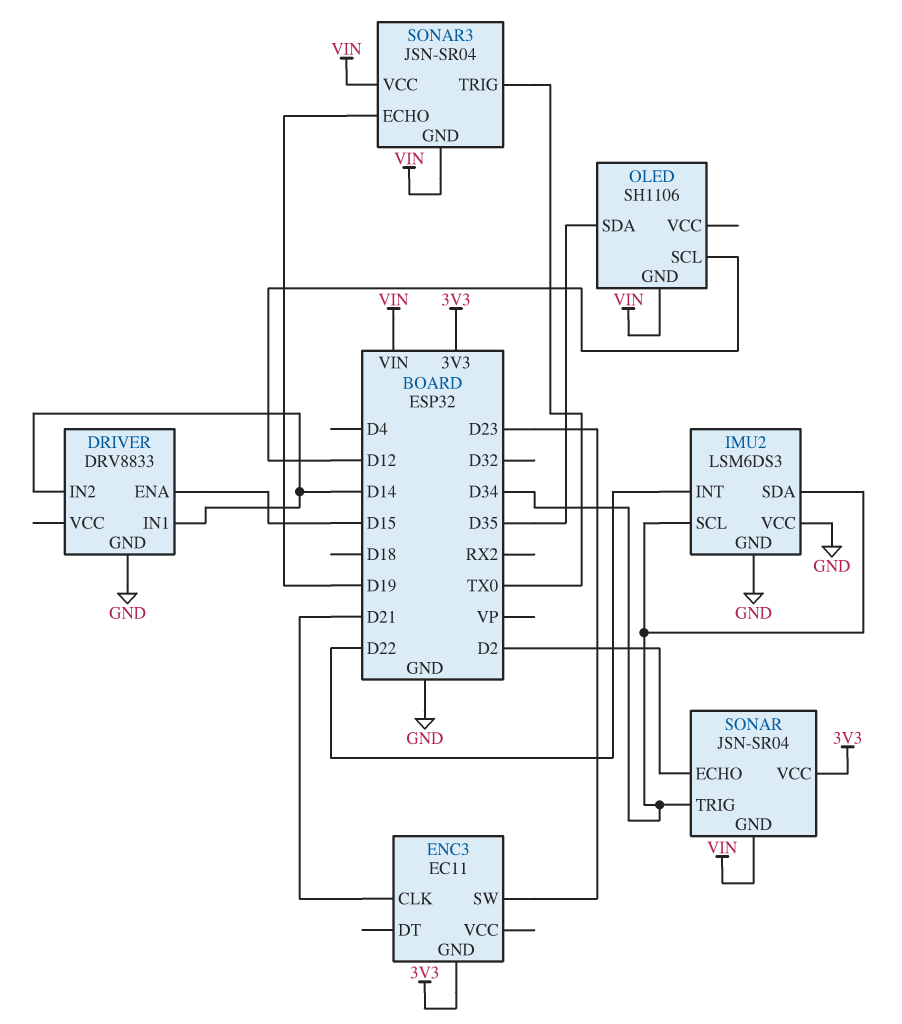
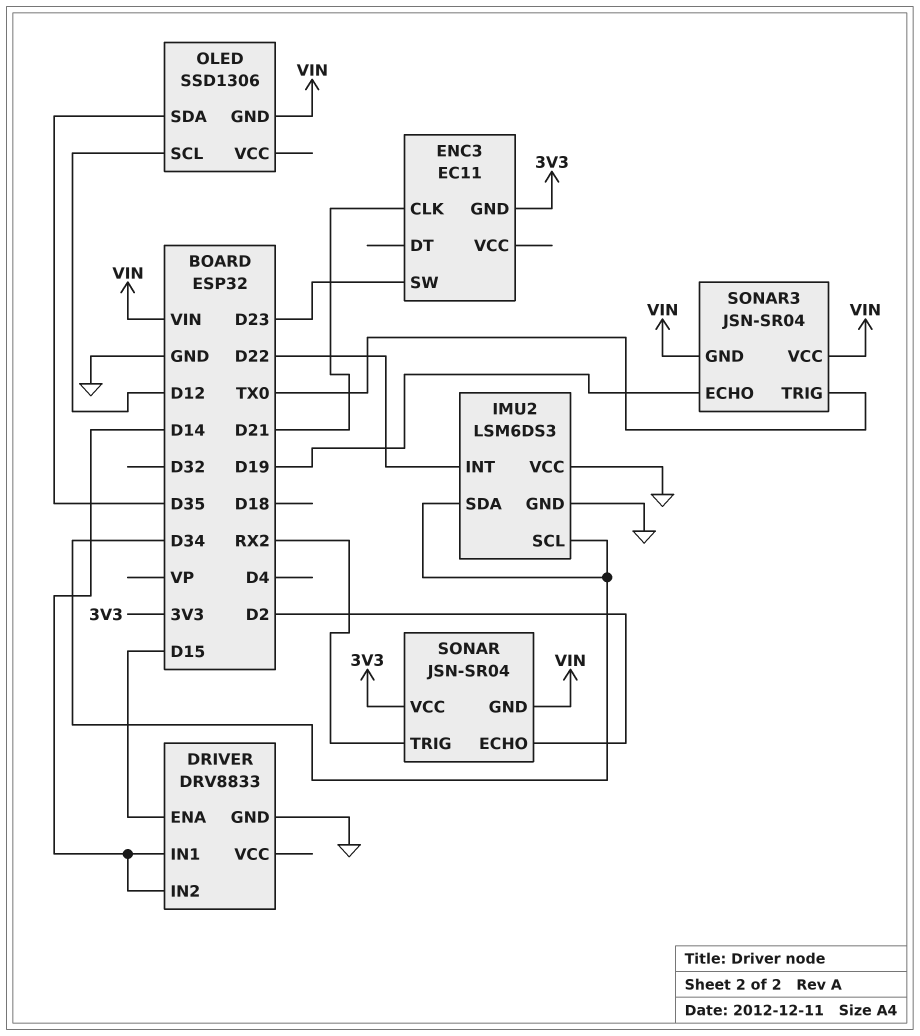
OLED: SH1106 -> SSD1306
SONAR pin TRIG: D34 -> RX2

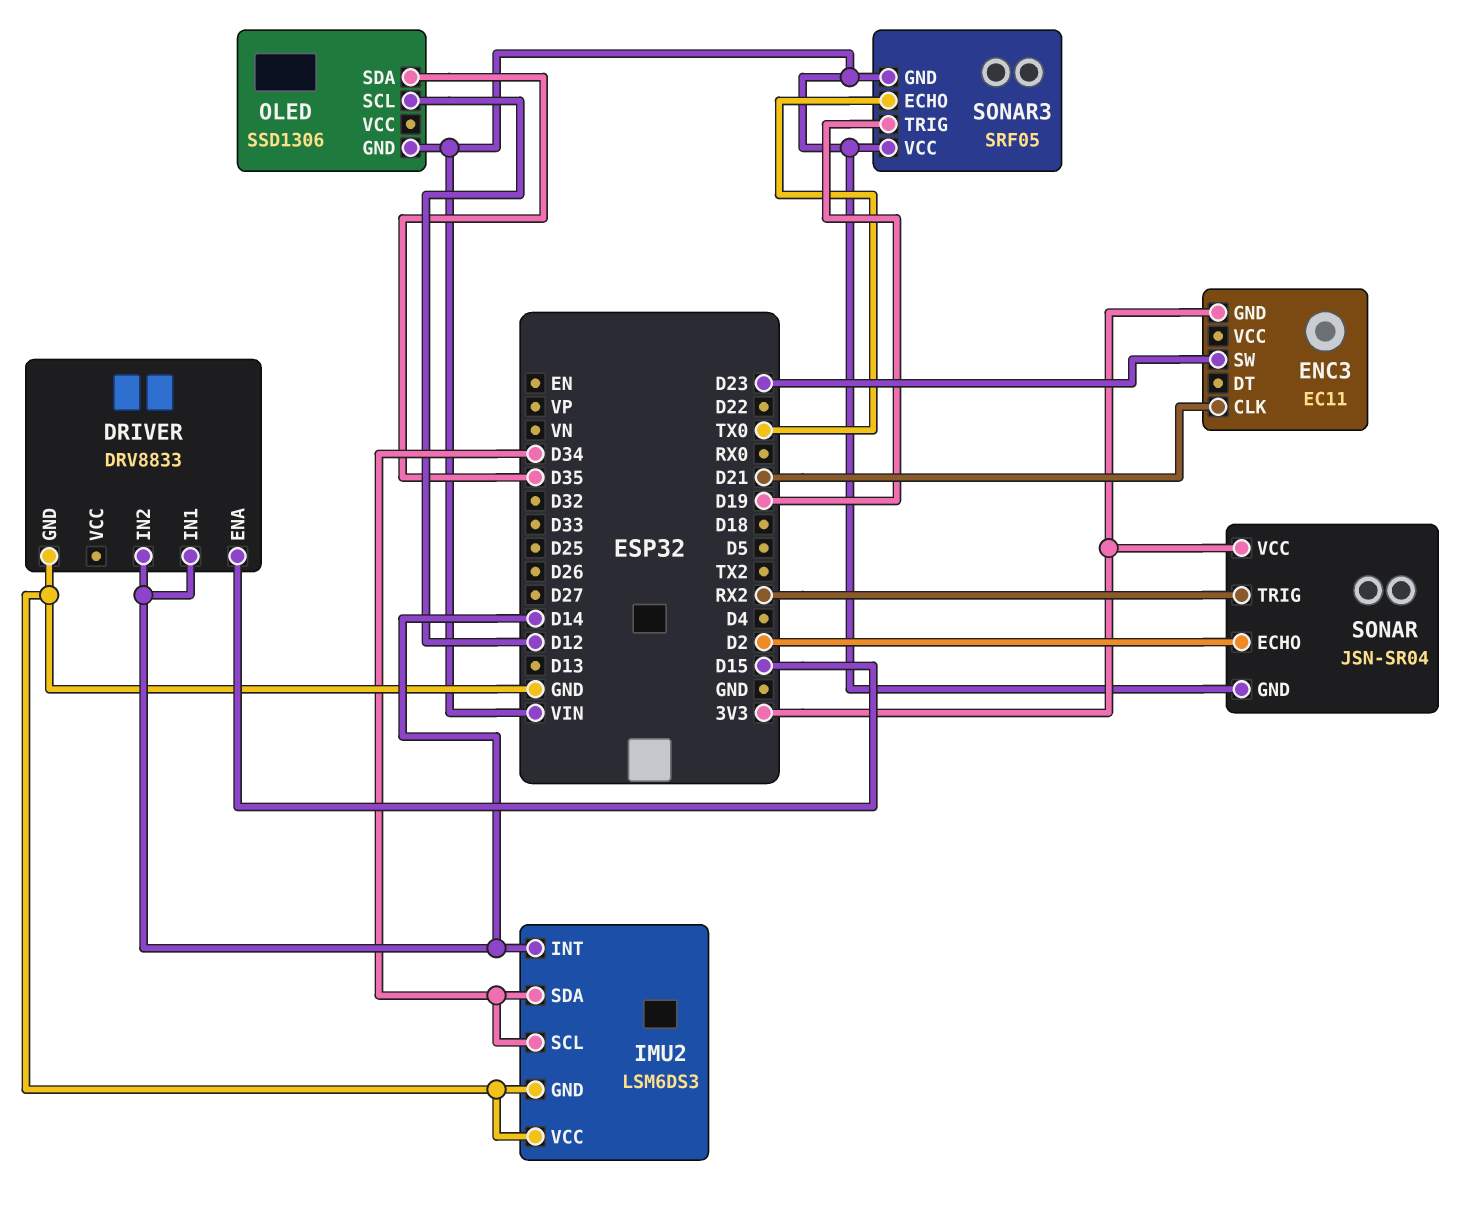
IMU2 pin INT: D22 -> D14
SONAR3: JSN-SR04 -> SRF05
SONAR3 pin ECHO: D19 -> TX0
SONAR3 pin TRIG: TX0 -> D19

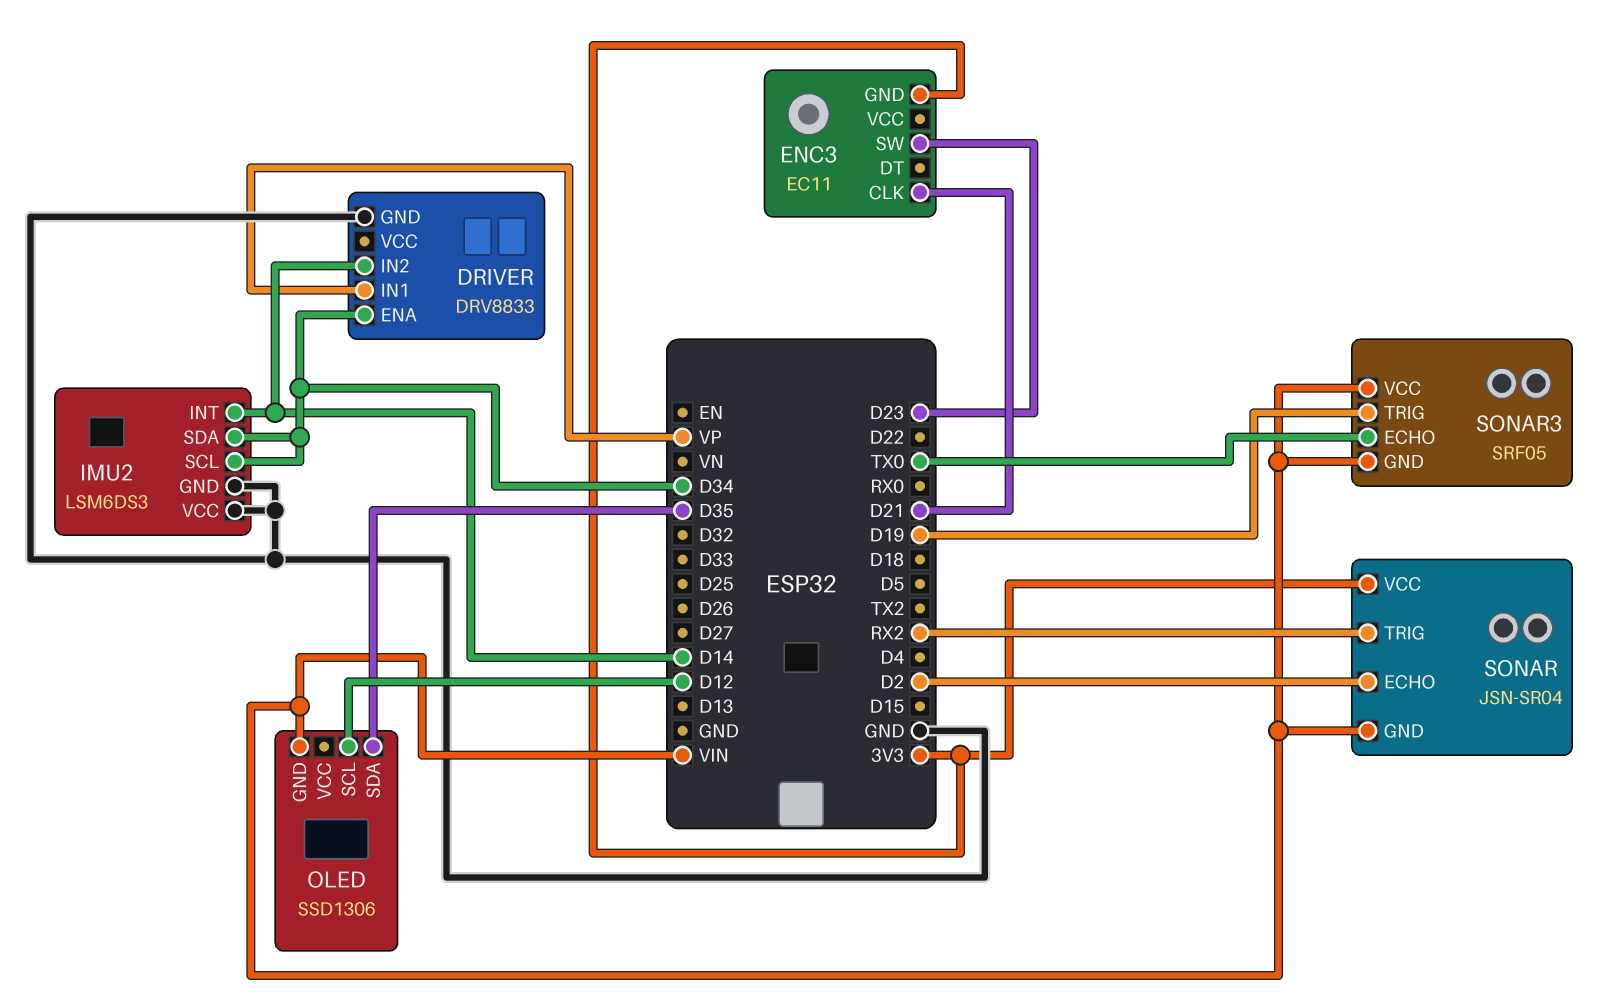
DRIVER pin ENA: D15 -> D34
DRIVER pin IN1: D14 -> VP

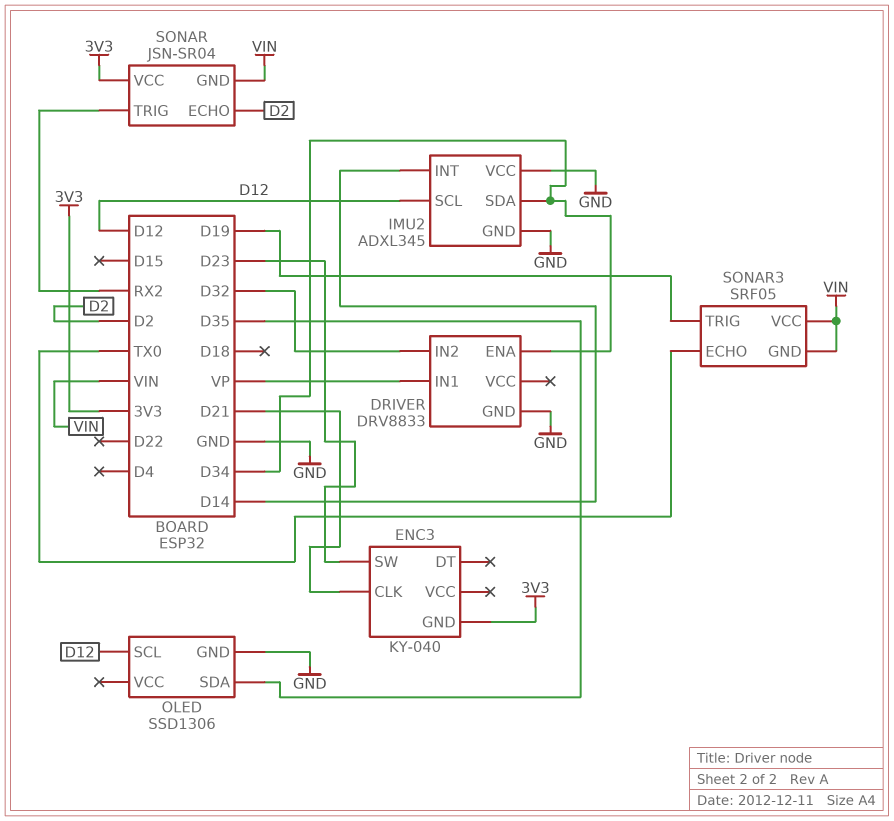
DRIVER pin IN2: D14 -> D32
ENC3: EC11 -> KY-040
IMU2: LSM6DS3 -> ADXL345
IMU2 pin SCL: D34 -> D12
OLED pin GND: VIN -> GND

